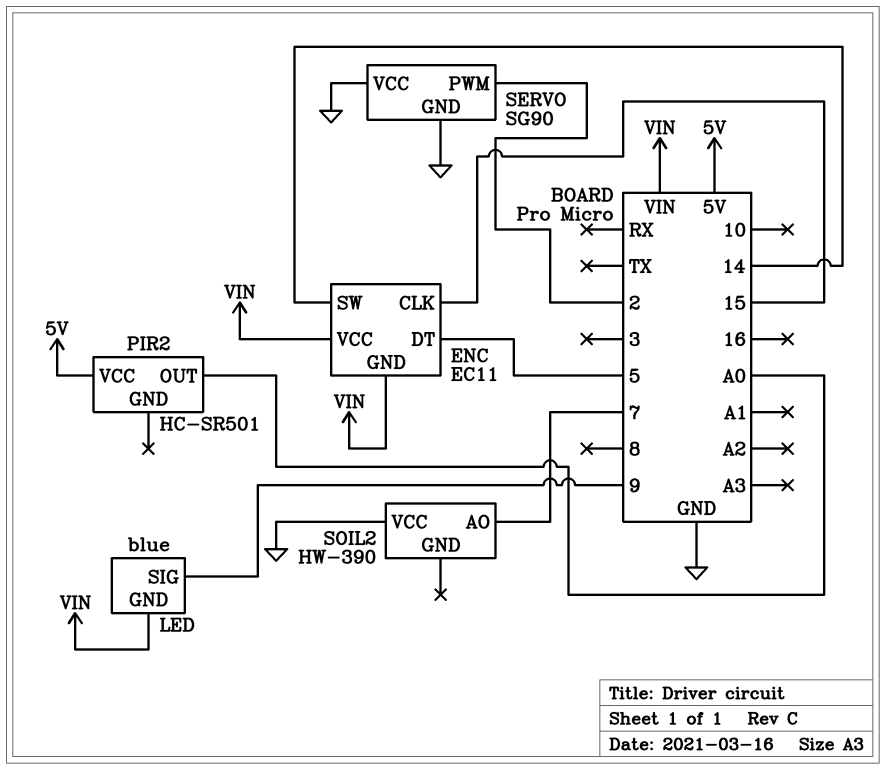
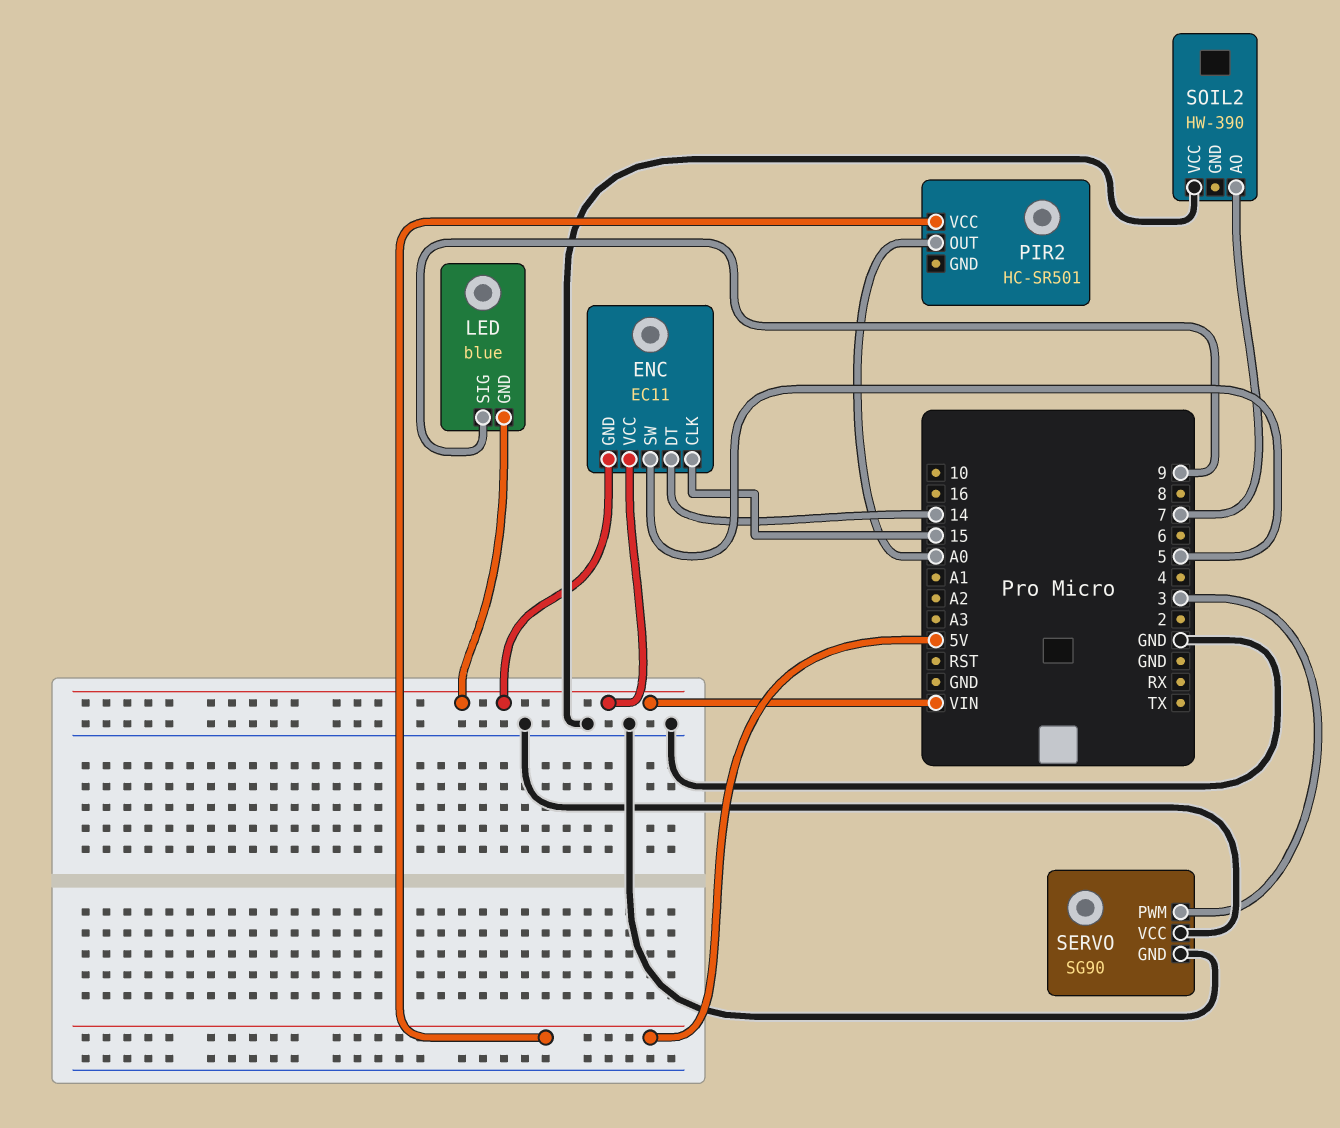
ENC pin DT: 5 -> 14
ENC pin SW: 14 -> 5
SERVO pin PWM: 2 -> 3

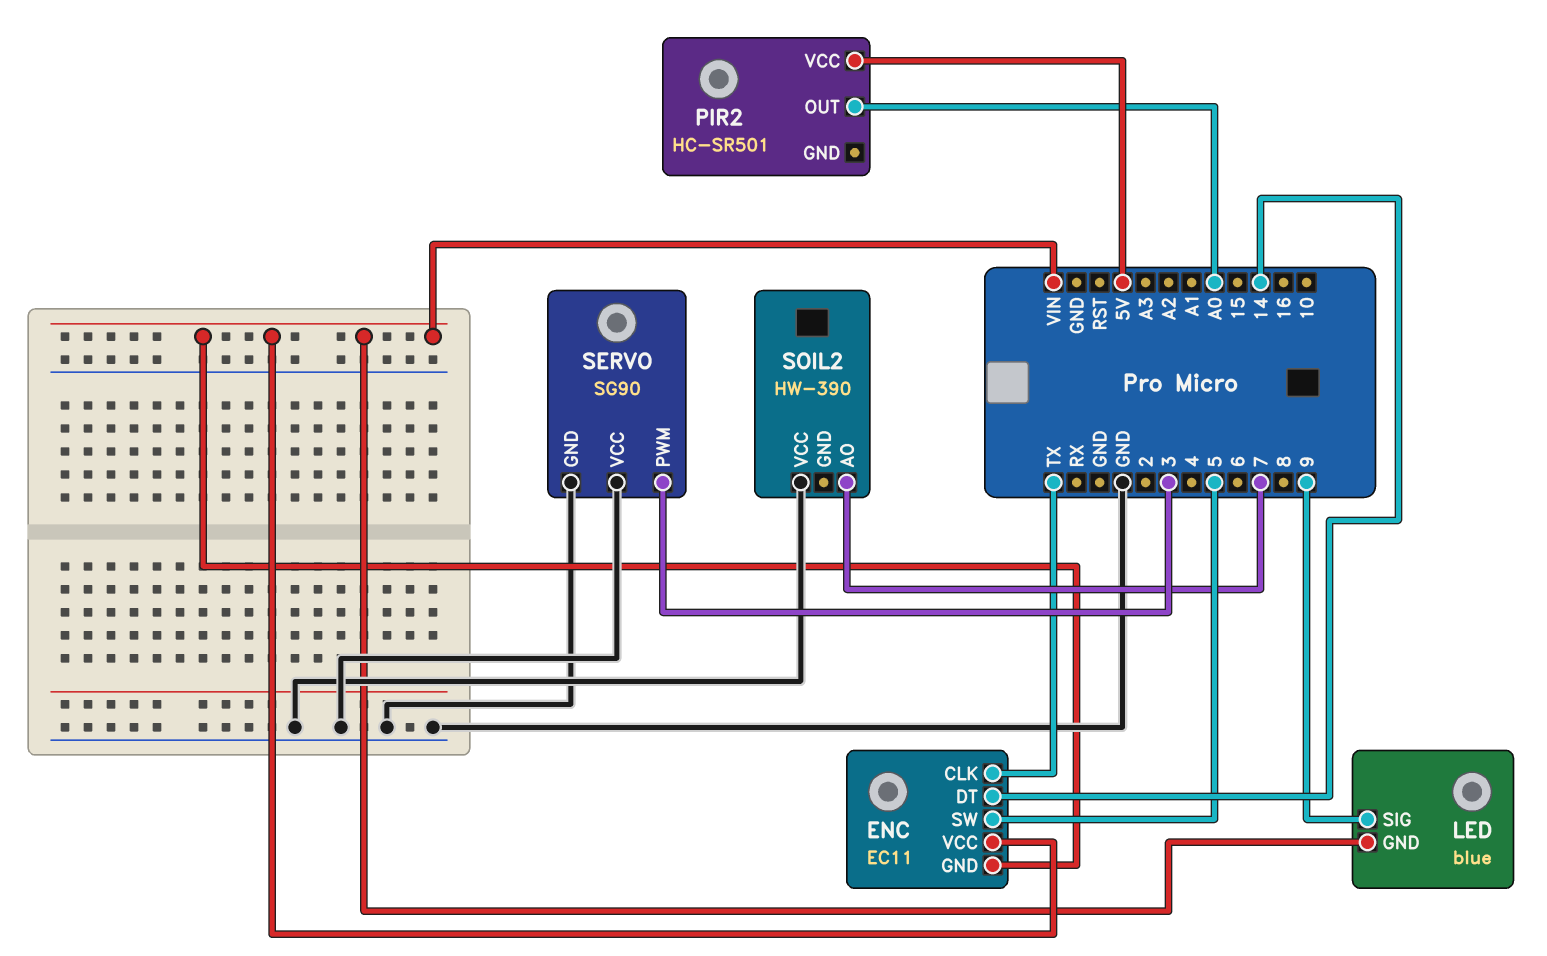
ENC pin CLK: 15 -> TX

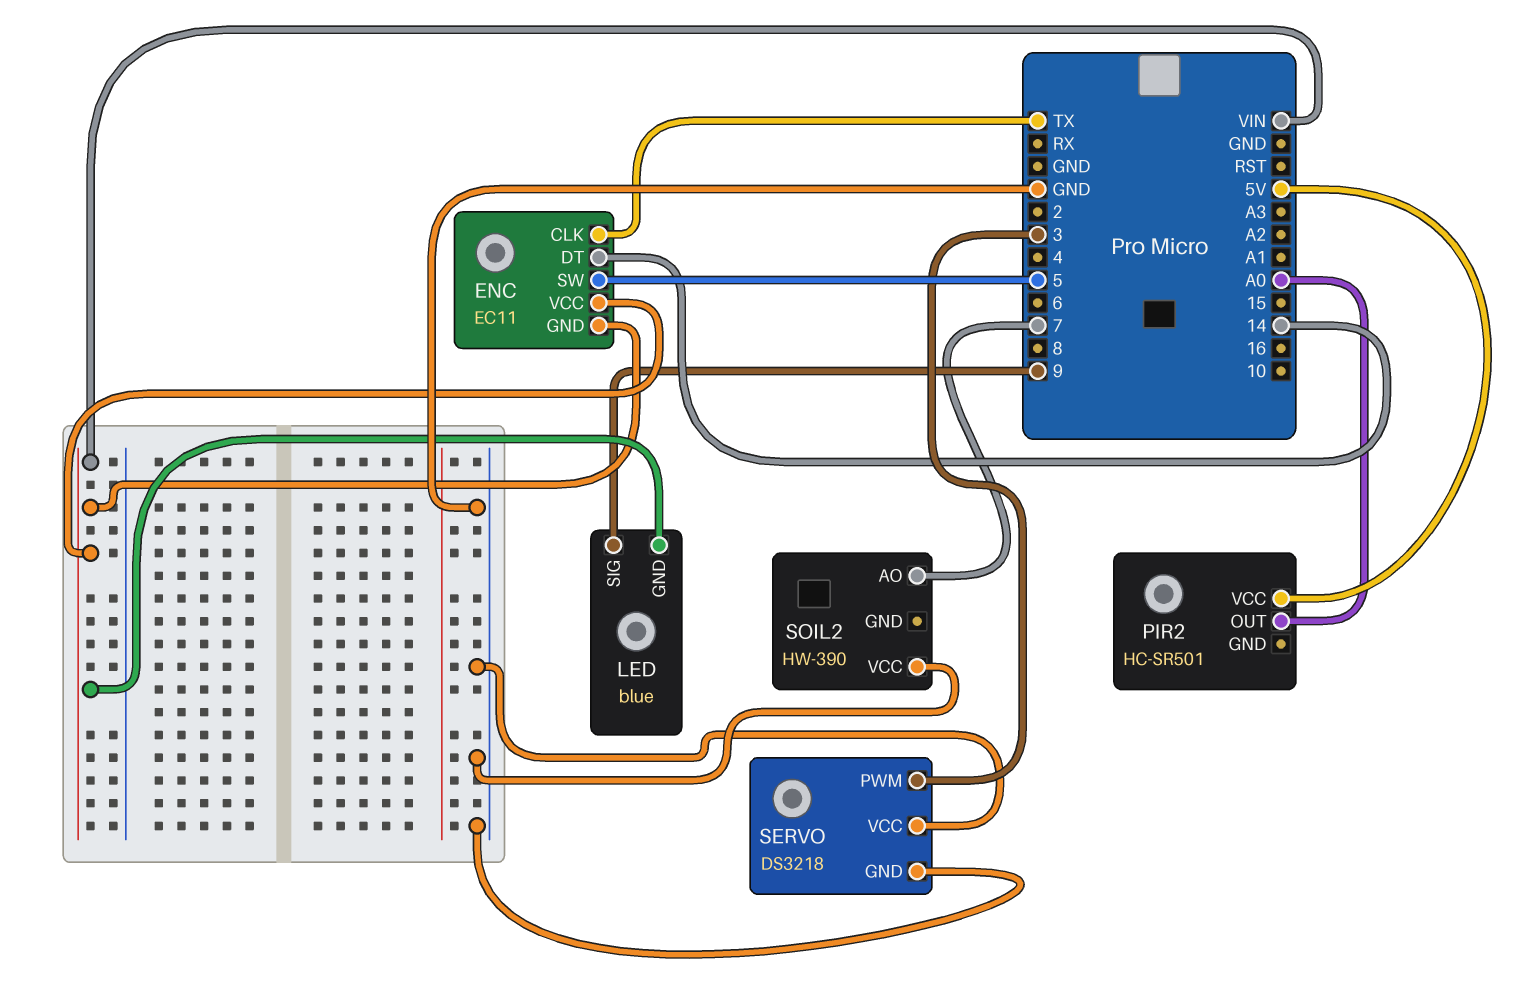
SERVO: SG90 -> DS3218

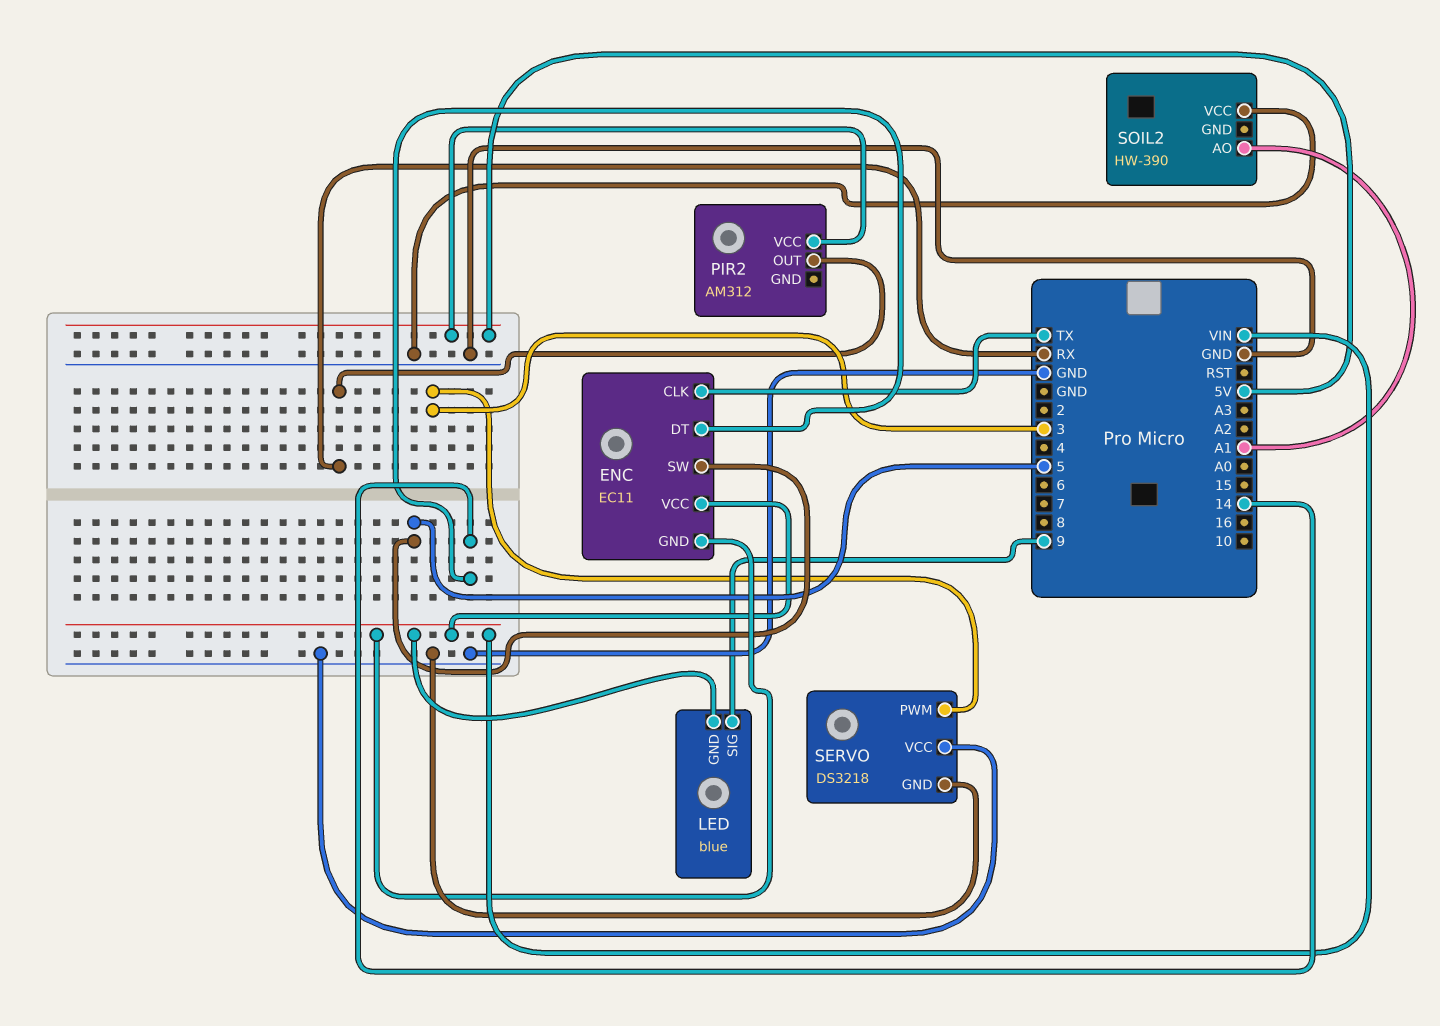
PIR2: HC-SR501 -> AM312
PIR2 pin OUT: A0 -> RX
SOIL2 pin AO: 7 -> A1

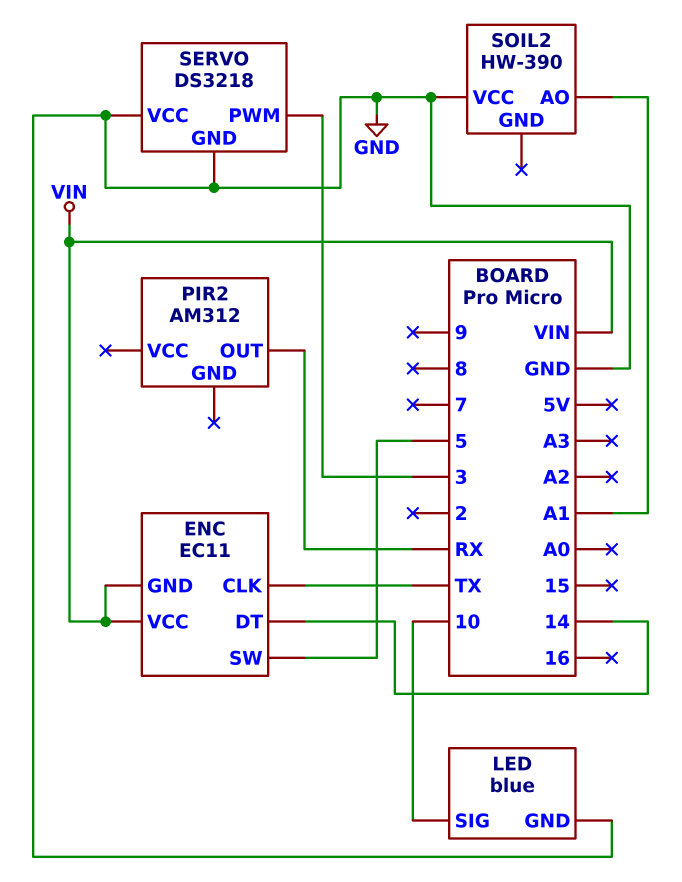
LED pin GND: VIN -> GND
LED pin SIG: 9 -> 10
PIR2 pin VCC: 5V -> none

